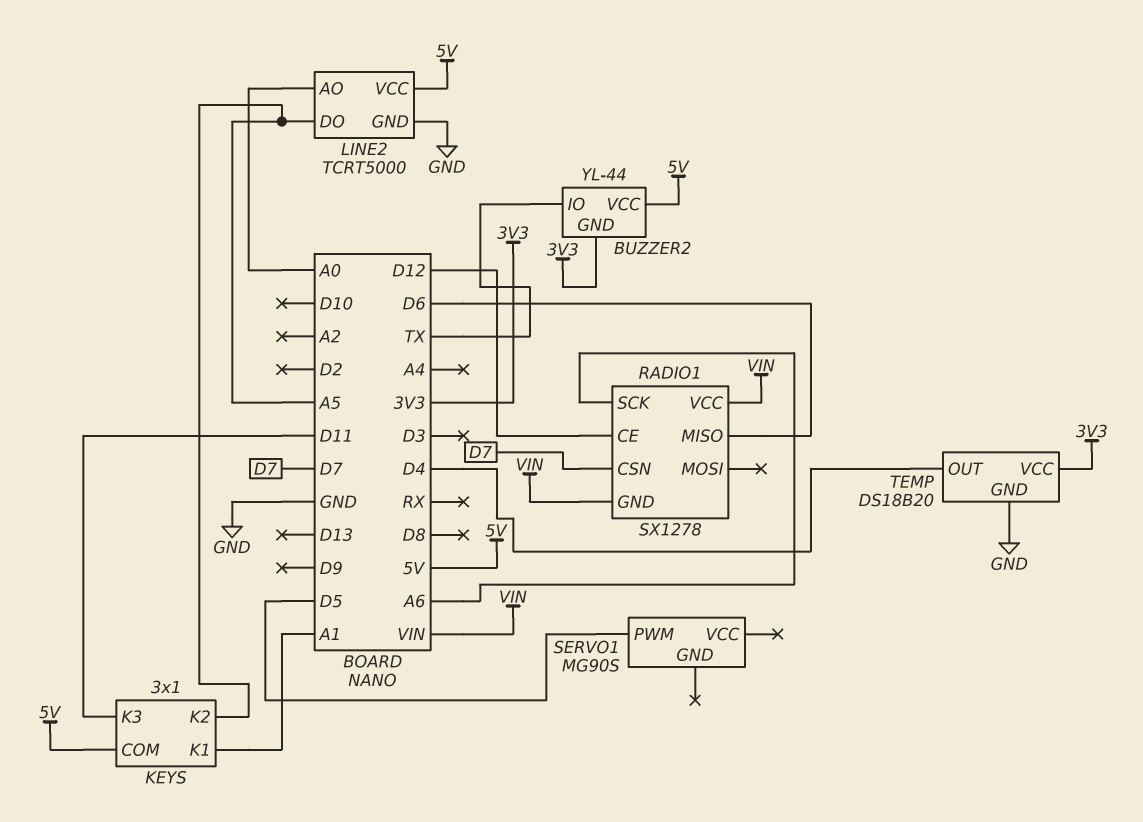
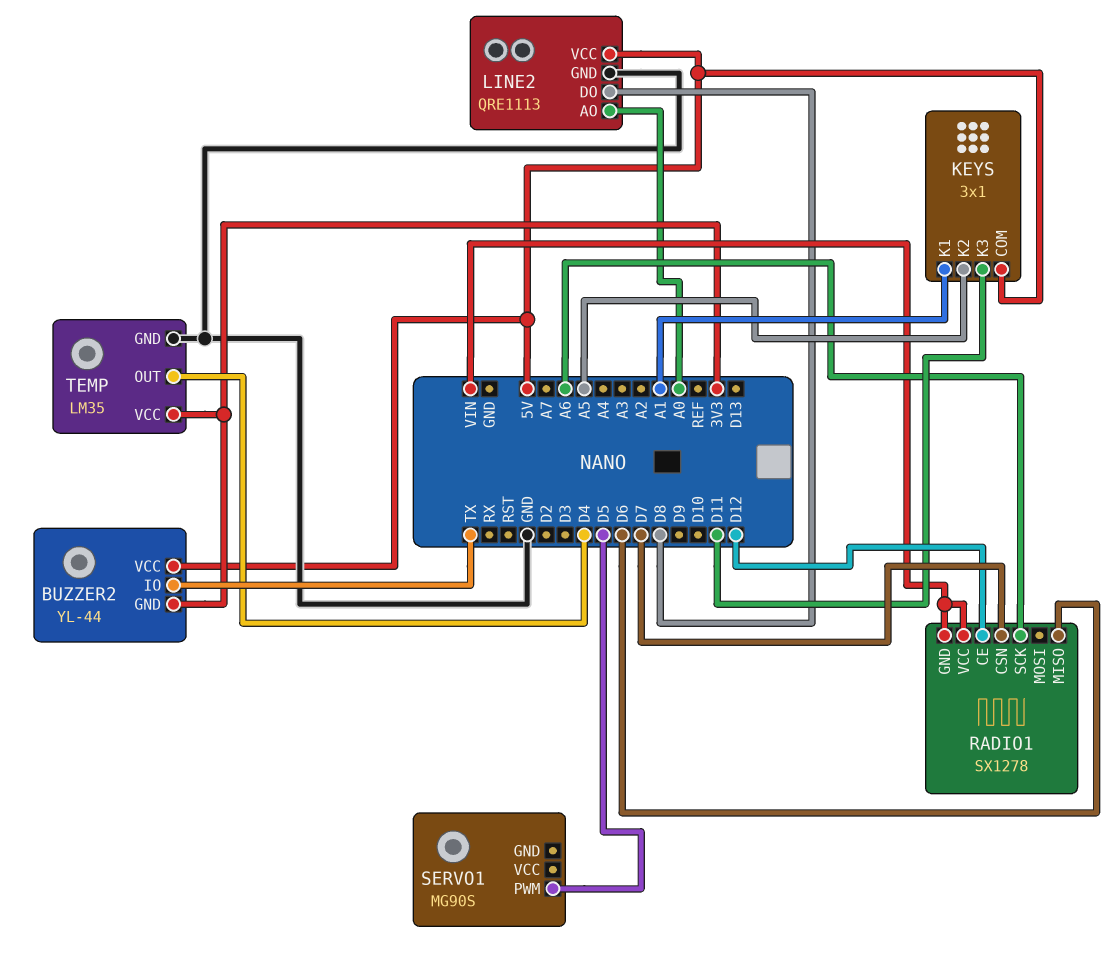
LINE2: TCRT5000 -> QRE1113
LINE2 pin DO: A5 -> D8
TEMP: DS18B20 -> LM35

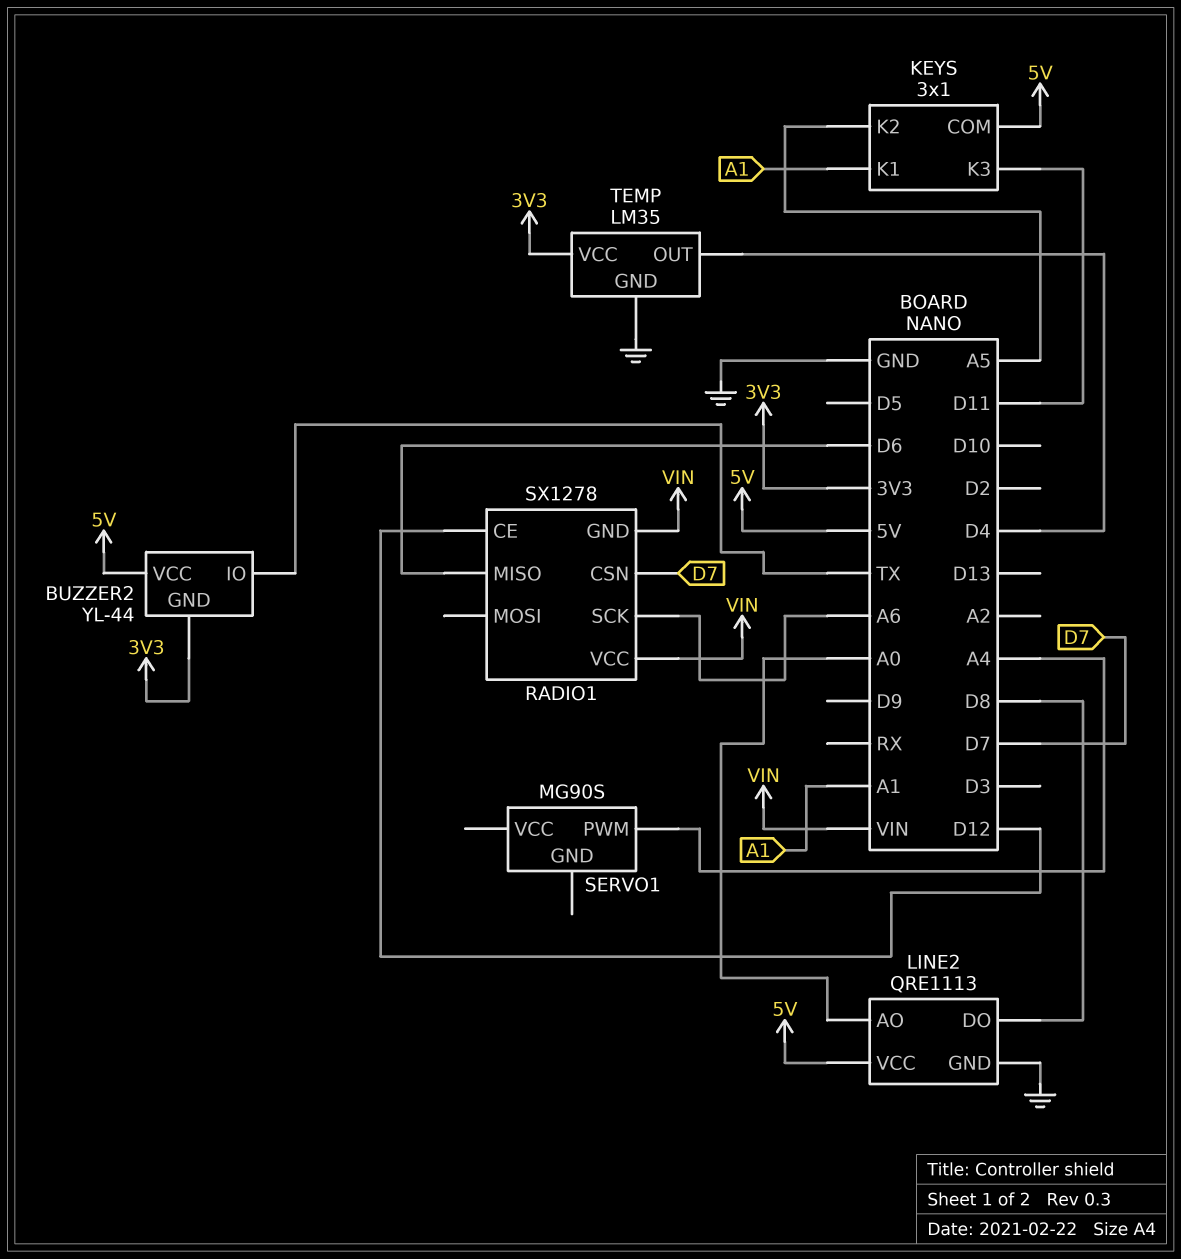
SERVO1 pin PWM: D5 -> A4

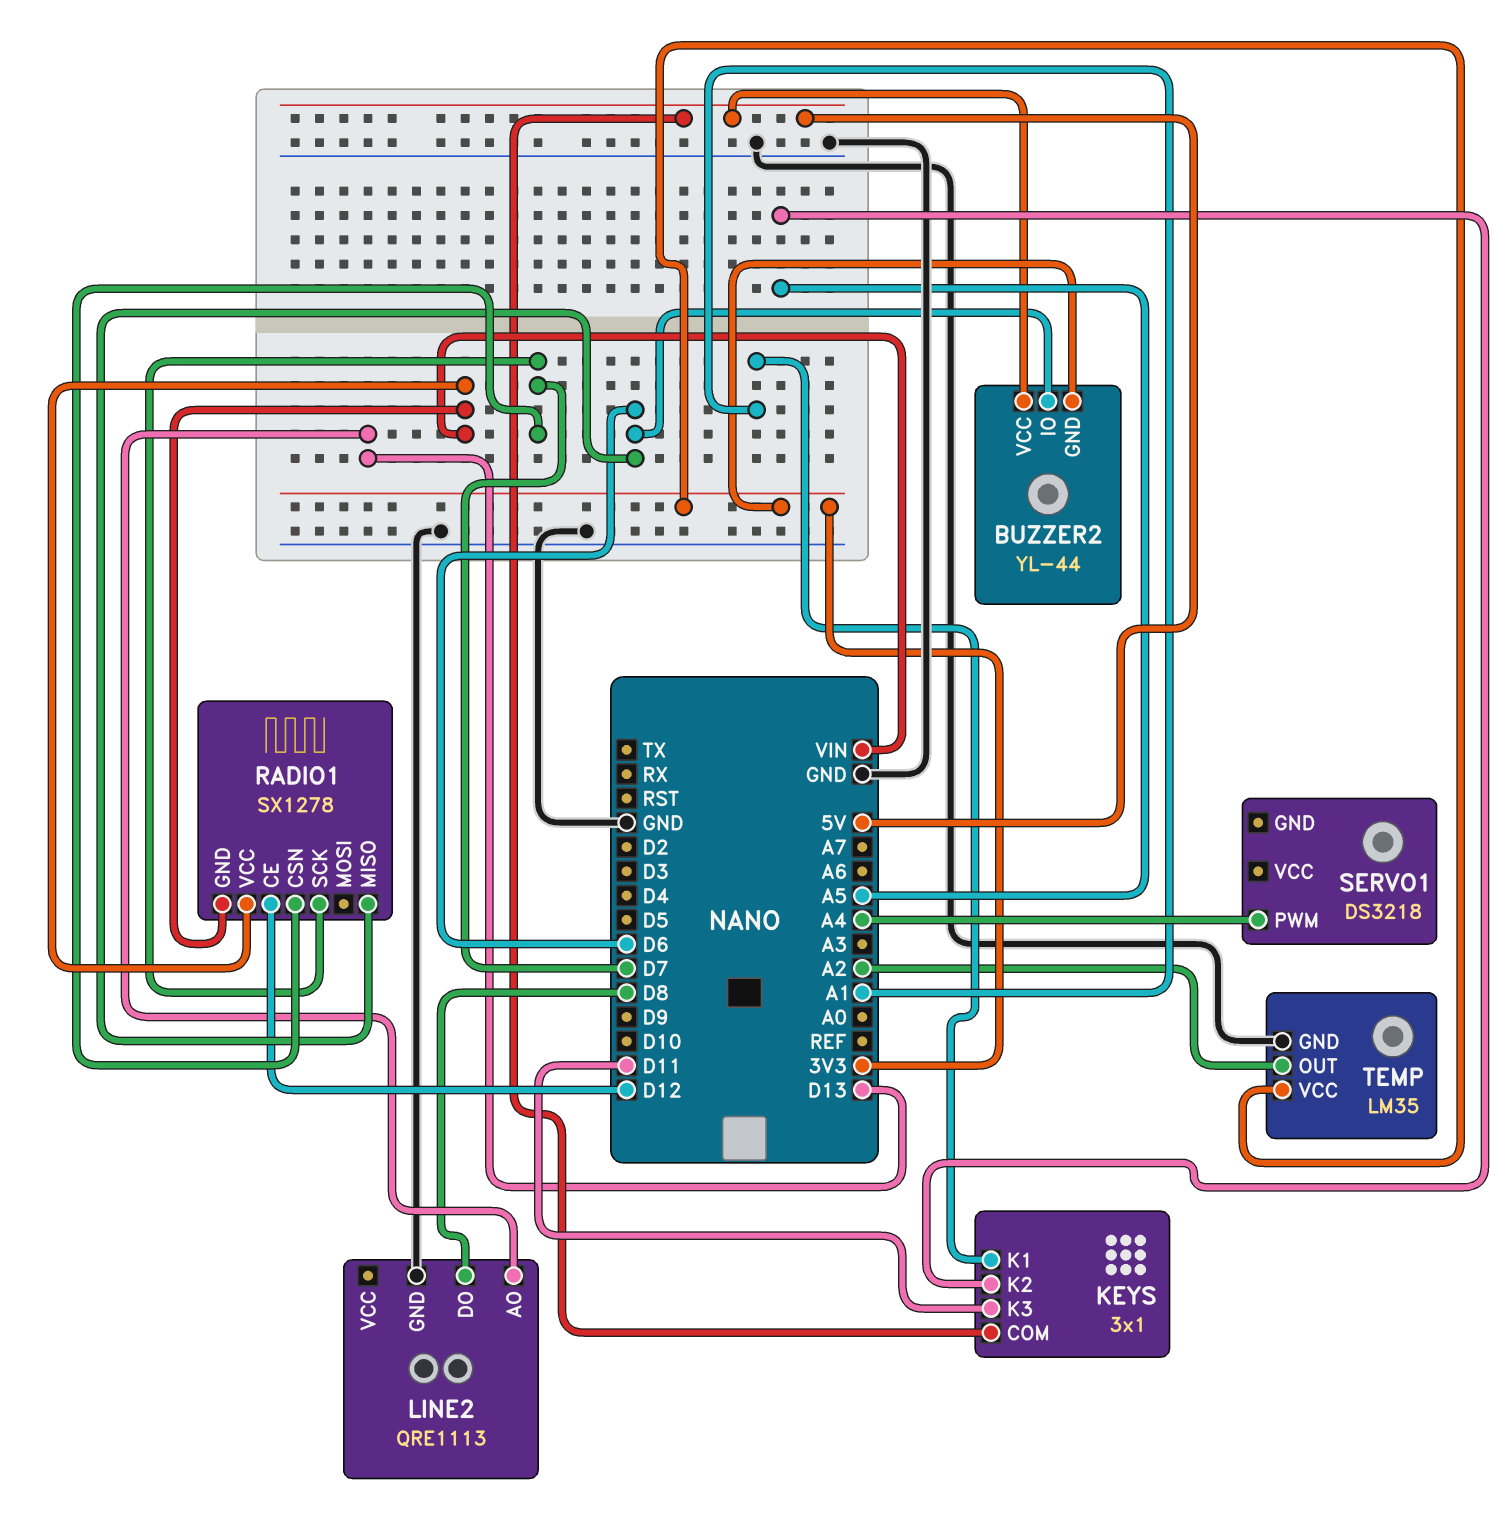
BUZZER2 pin IO: TX -> D6
LINE2 pin AO: A0 -> D13
LINE2 pin VCC: 5V -> none
RADIO1 pin SCK: A6 -> D7
SERVO1: MG90S -> DS3218
TEMP pin OUT: D4 -> A2

